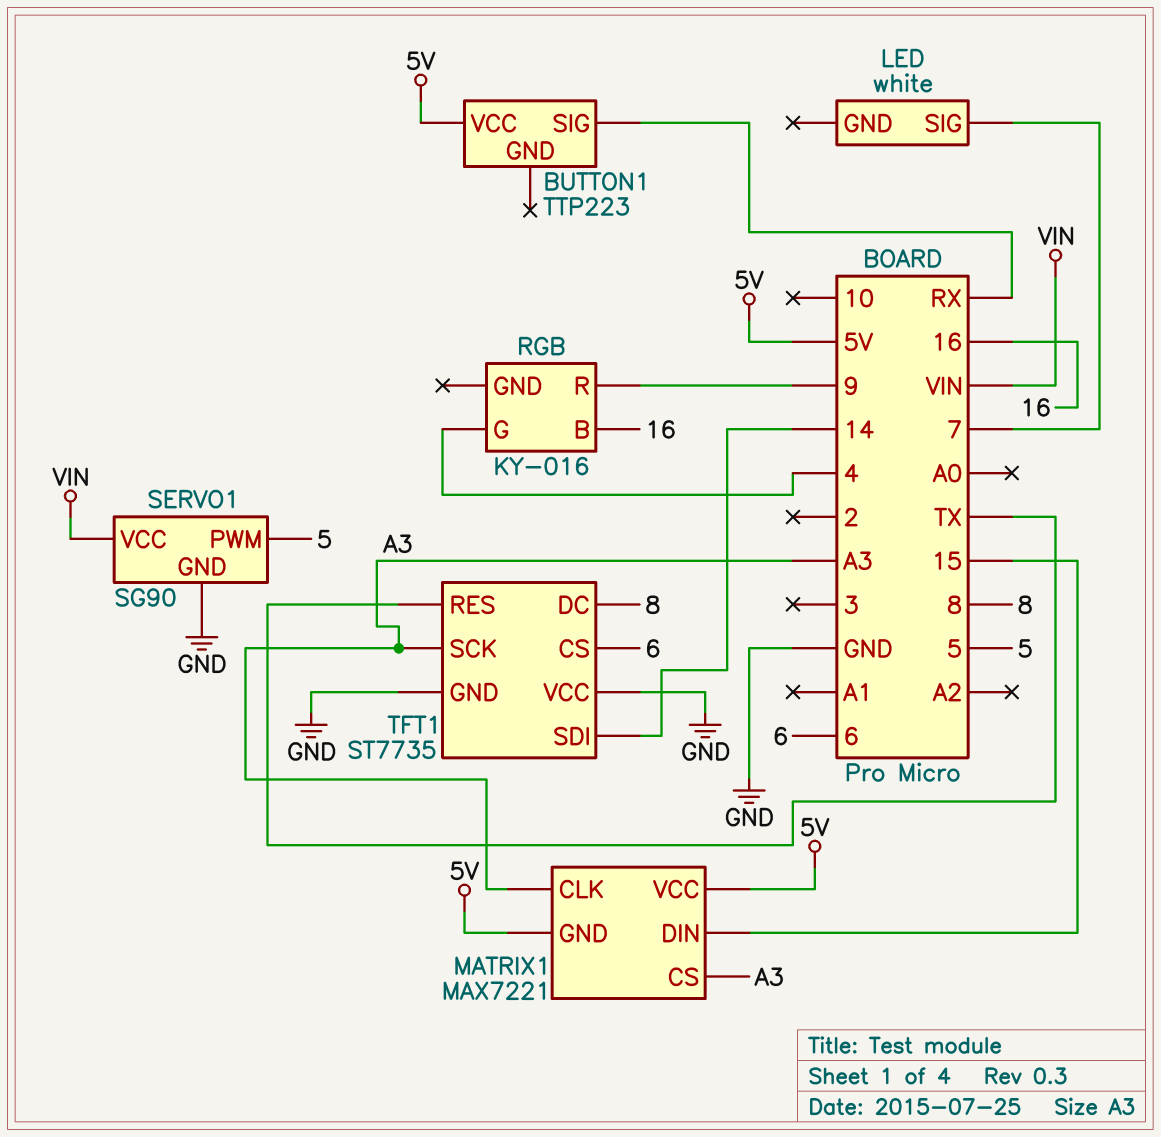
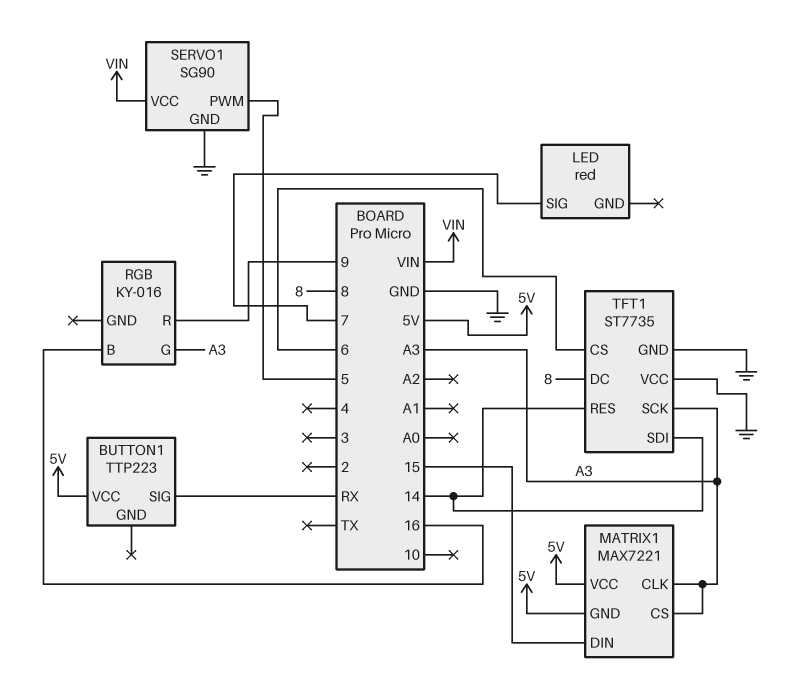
LED: white -> red
RGB pin G: 4 -> A3
TFT1 pin RES: TX -> 14

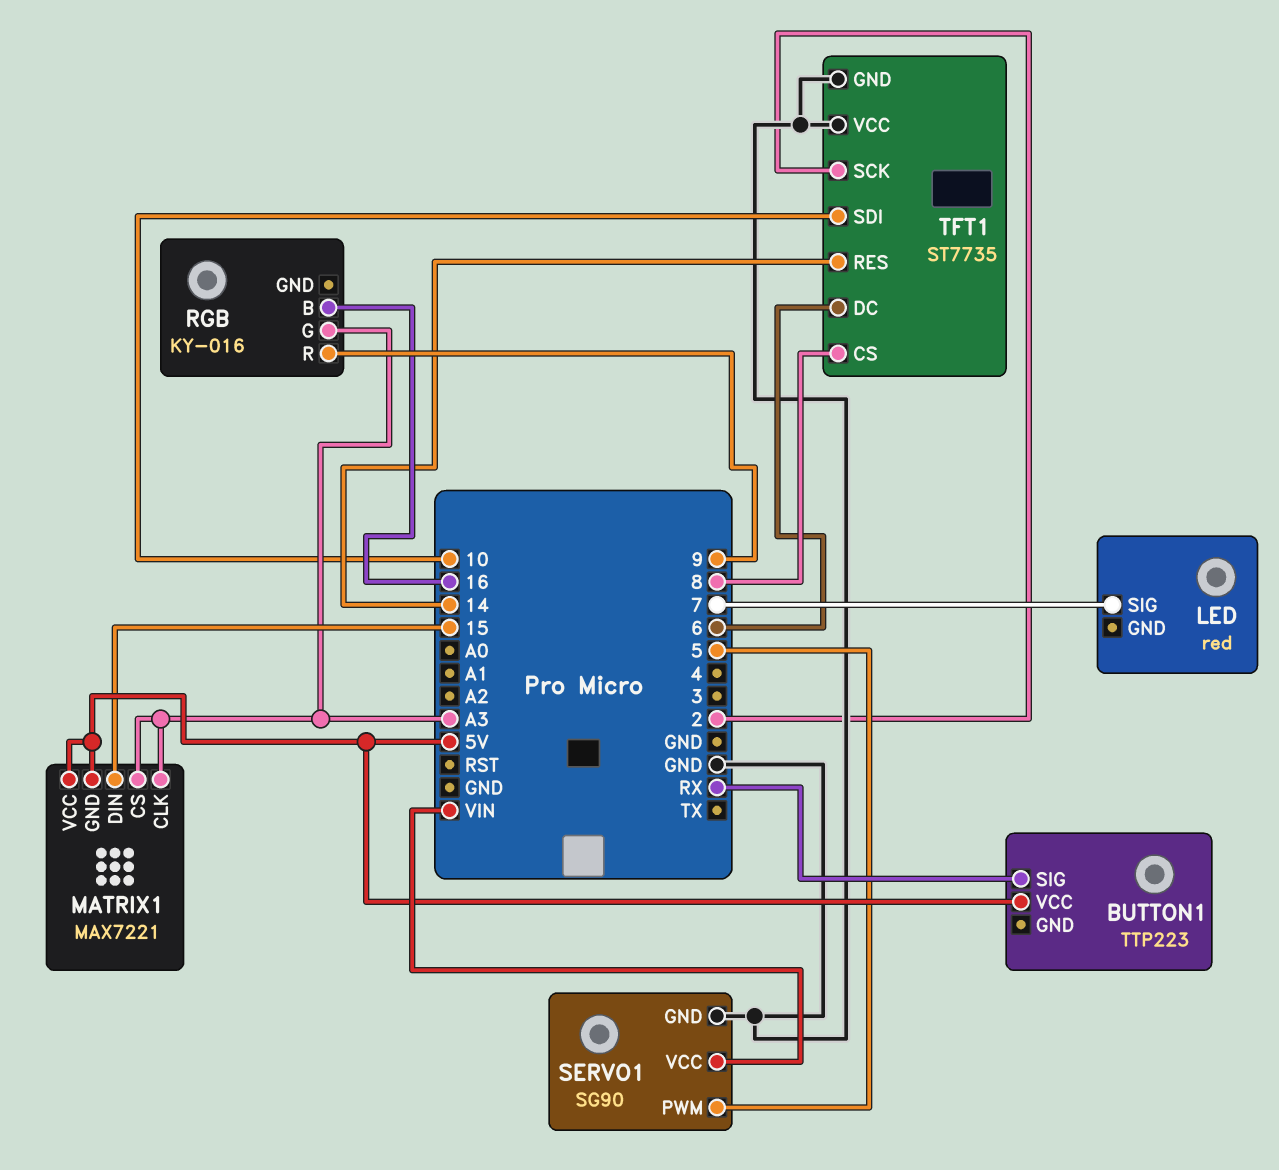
TFT1 pin CS: 6 -> 8
TFT1 pin DC: 8 -> 6
TFT1 pin SCK: A3 -> 2
TFT1 pin SDI: 14 -> 10

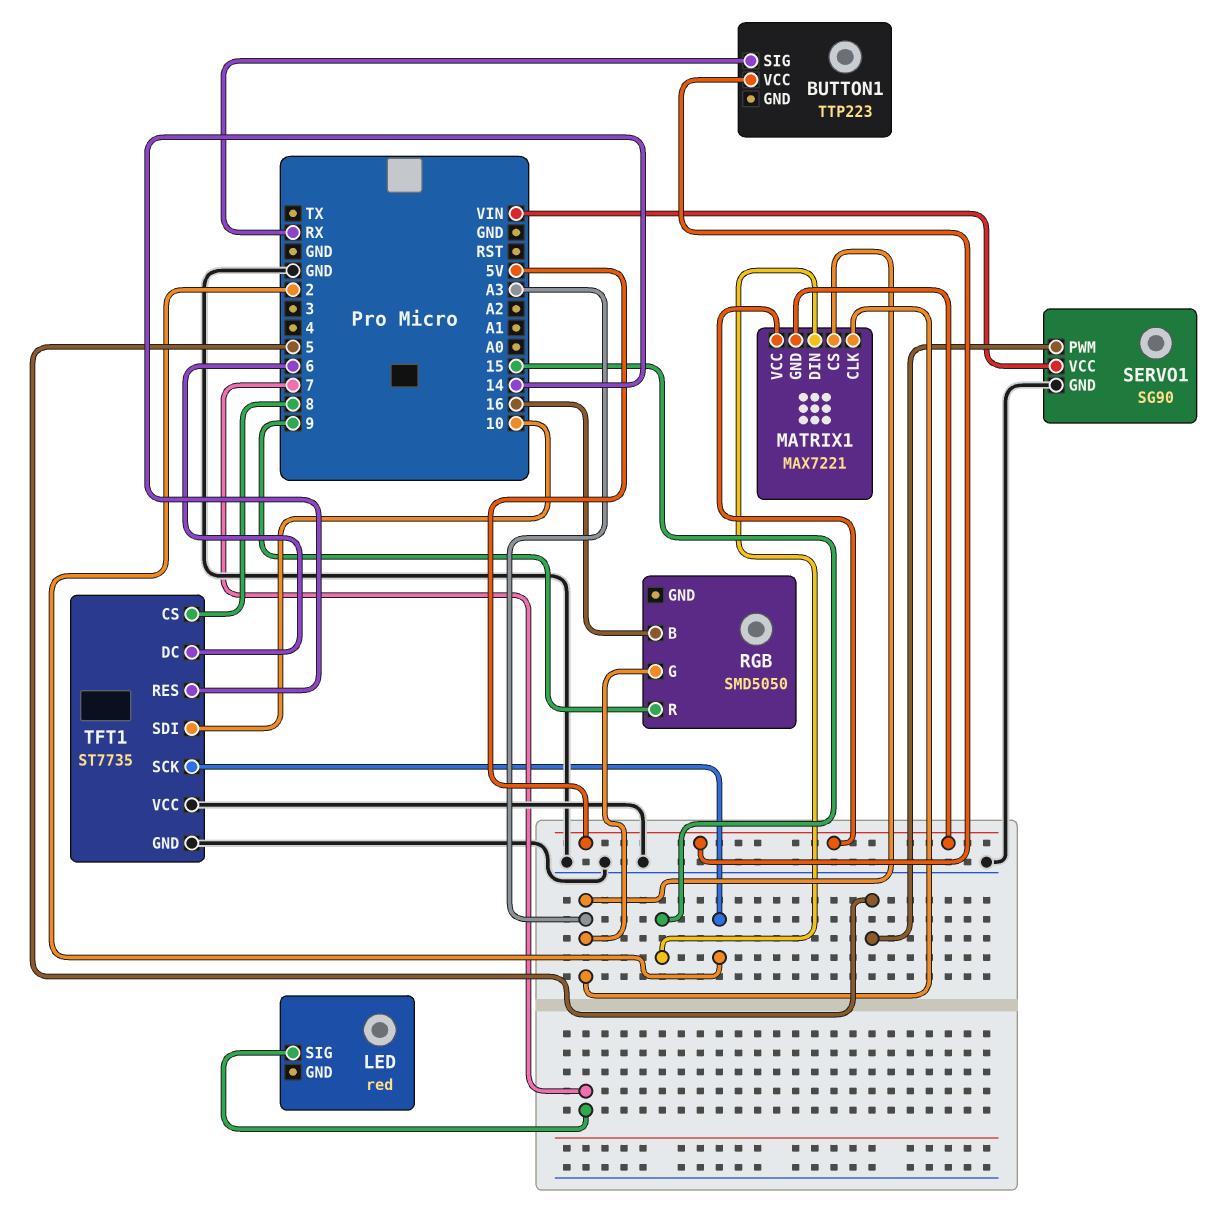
RGB: KY-016 -> SMD5050

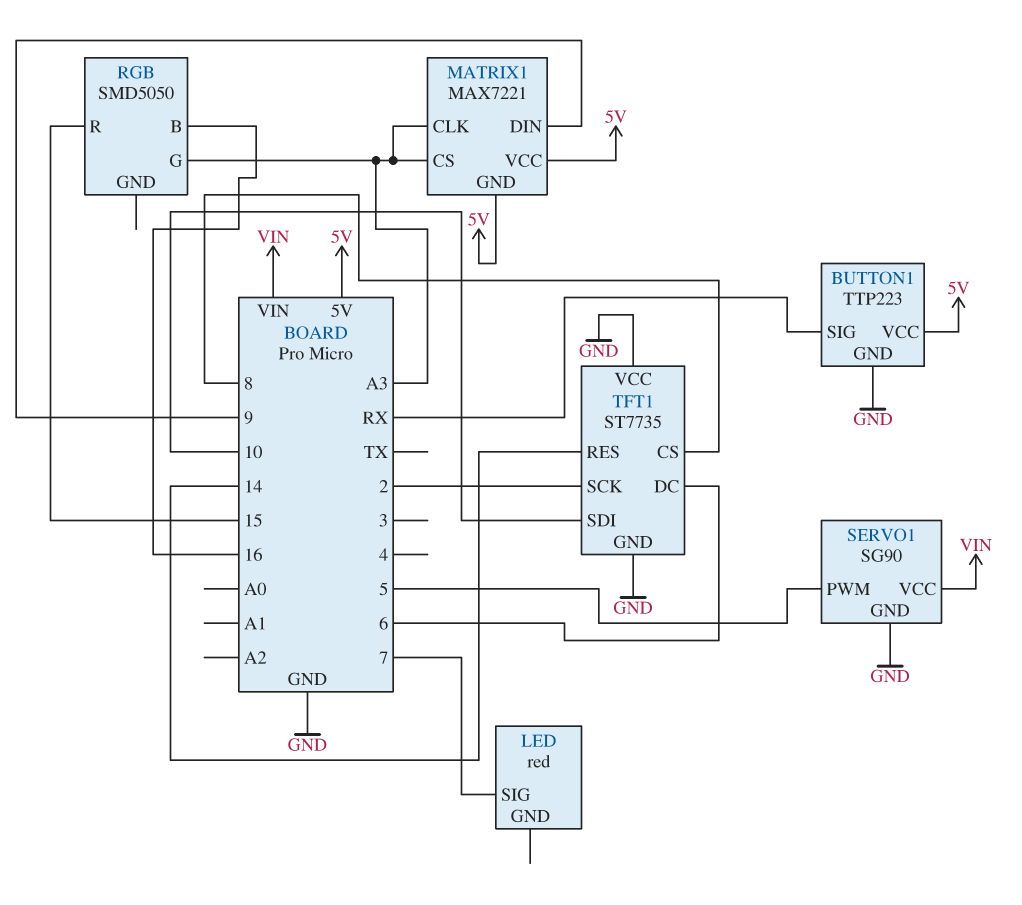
BUTTON1 pin GND: none -> GND
MATRIX1 pin DIN: 15 -> 9
RGB pin R: 9 -> 15

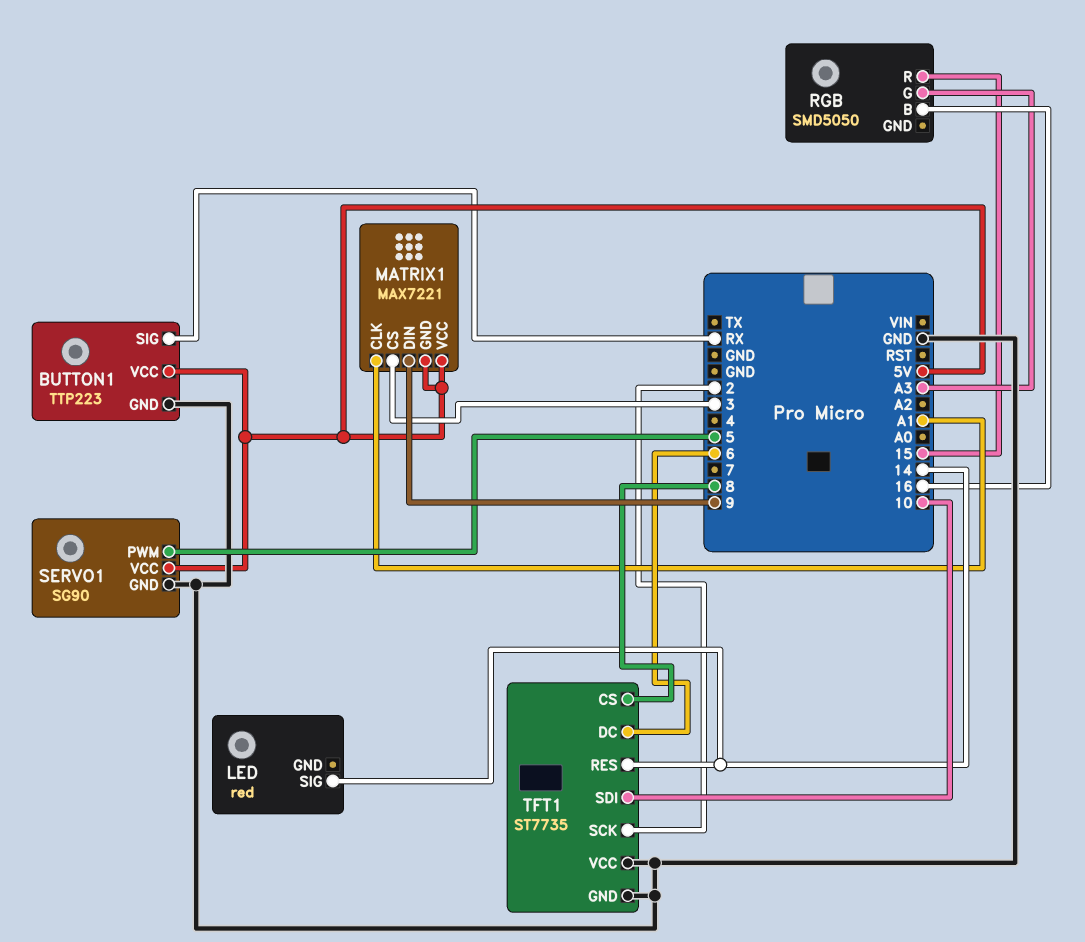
LED pin SIG: 7 -> 14
MATRIX1 pin CLK: A3 -> A1
MATRIX1 pin CS: A3 -> 3
SERVO1 pin VCC: VIN -> 5V

